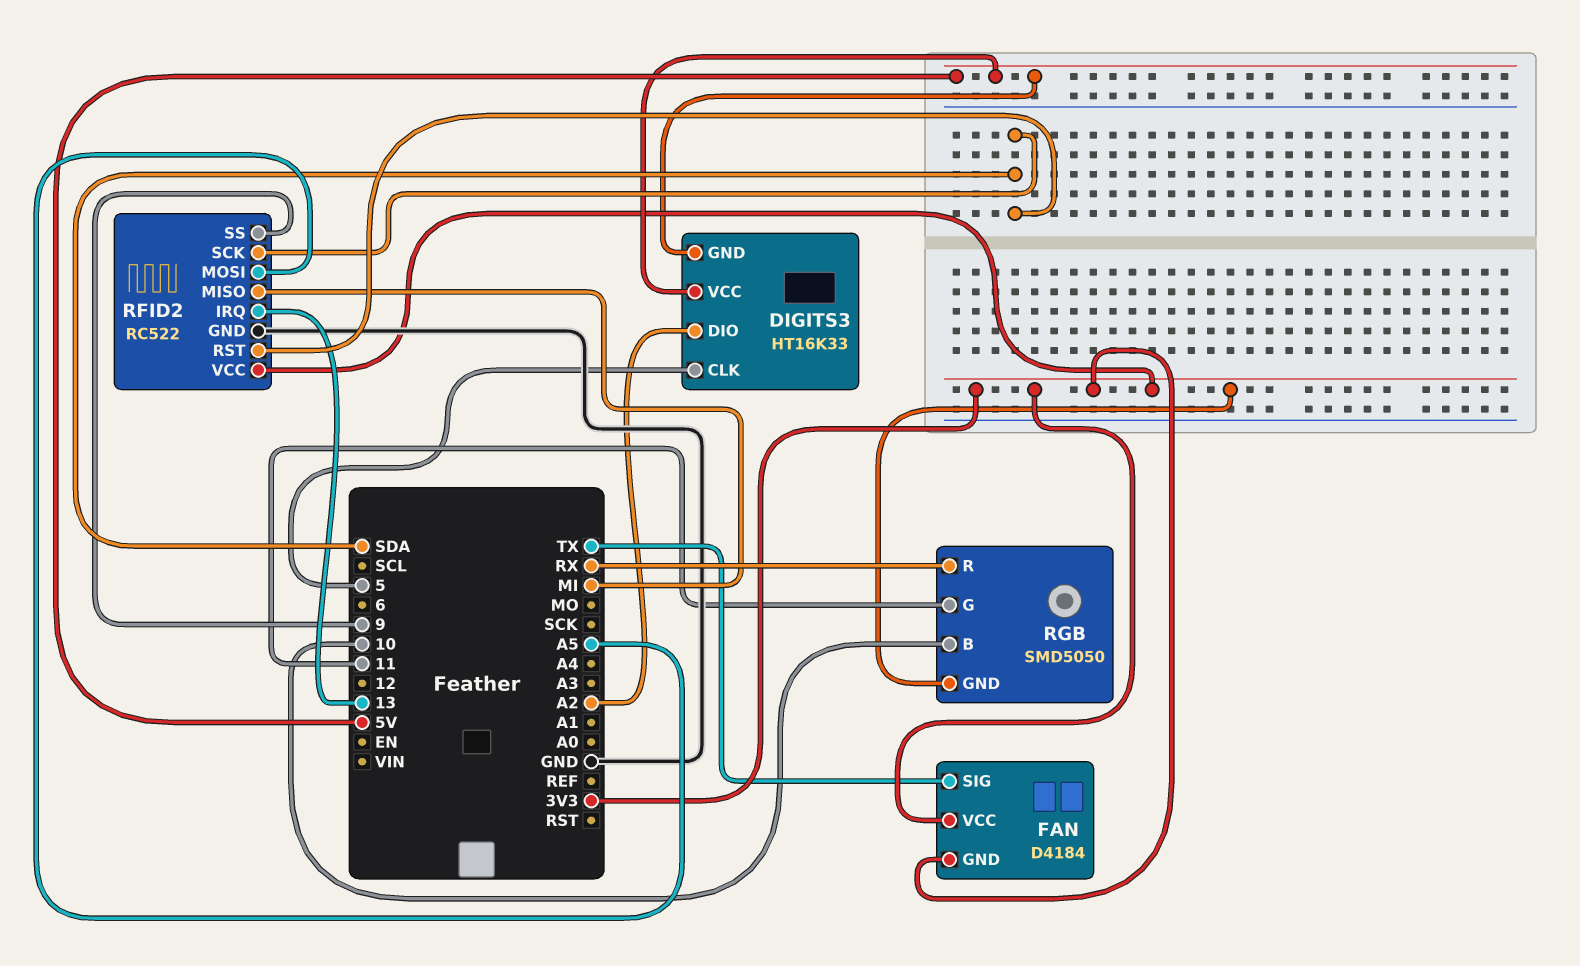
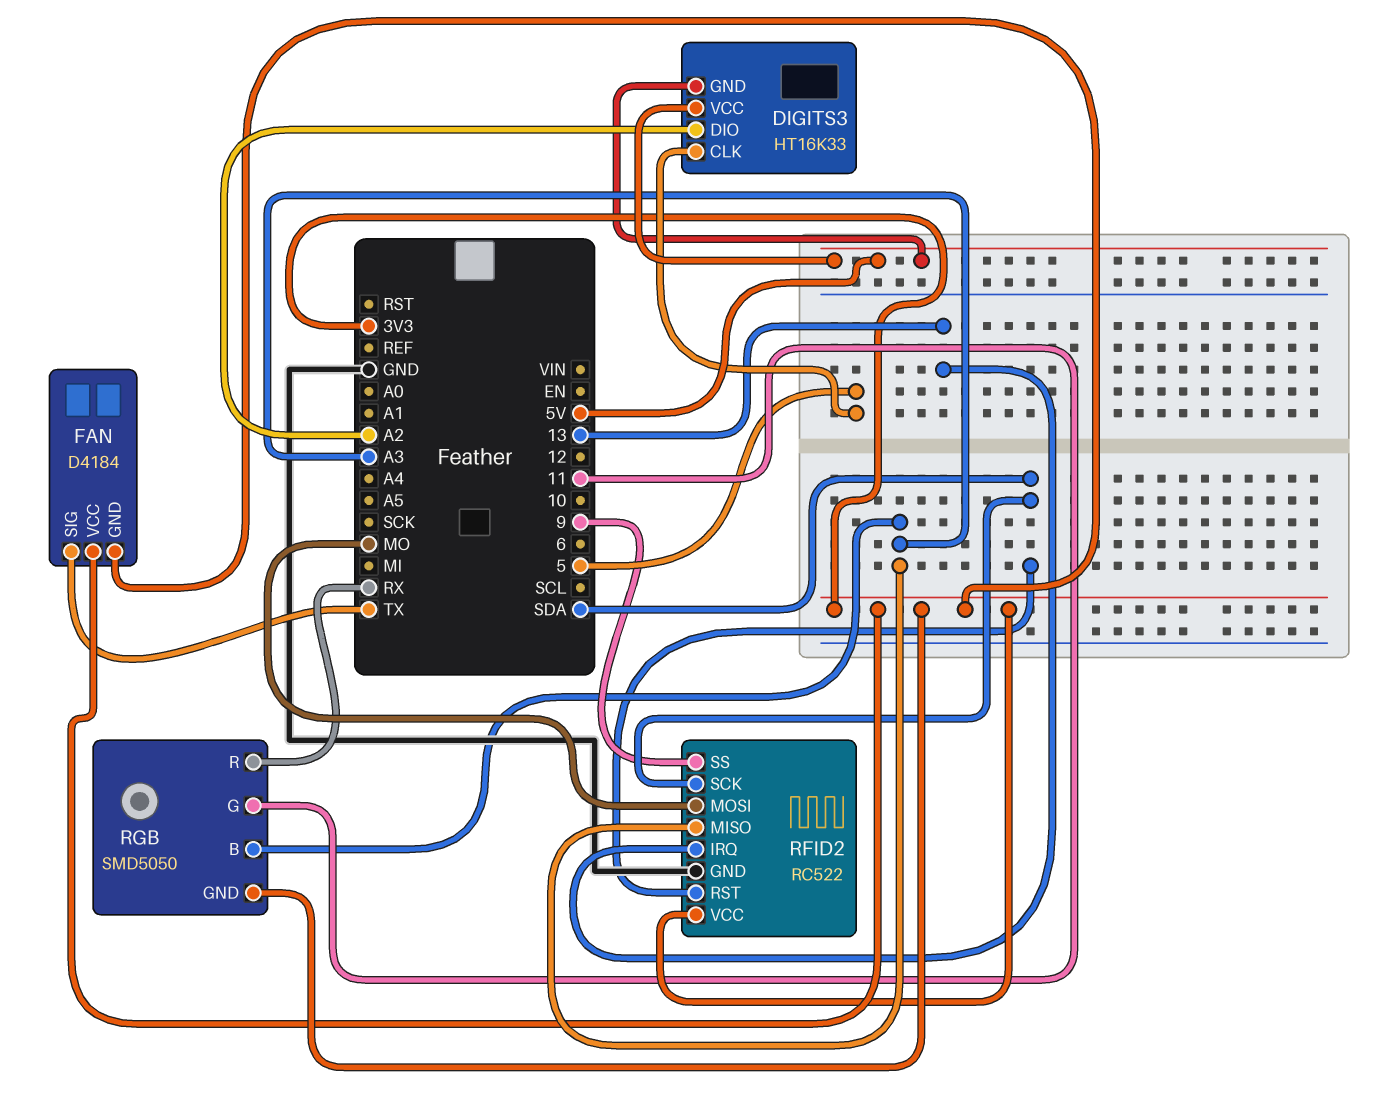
RFID2 pin MISO: MI -> A3
RFID2 pin MOSI: A5 -> MO
RGB pin B: 10 -> A3

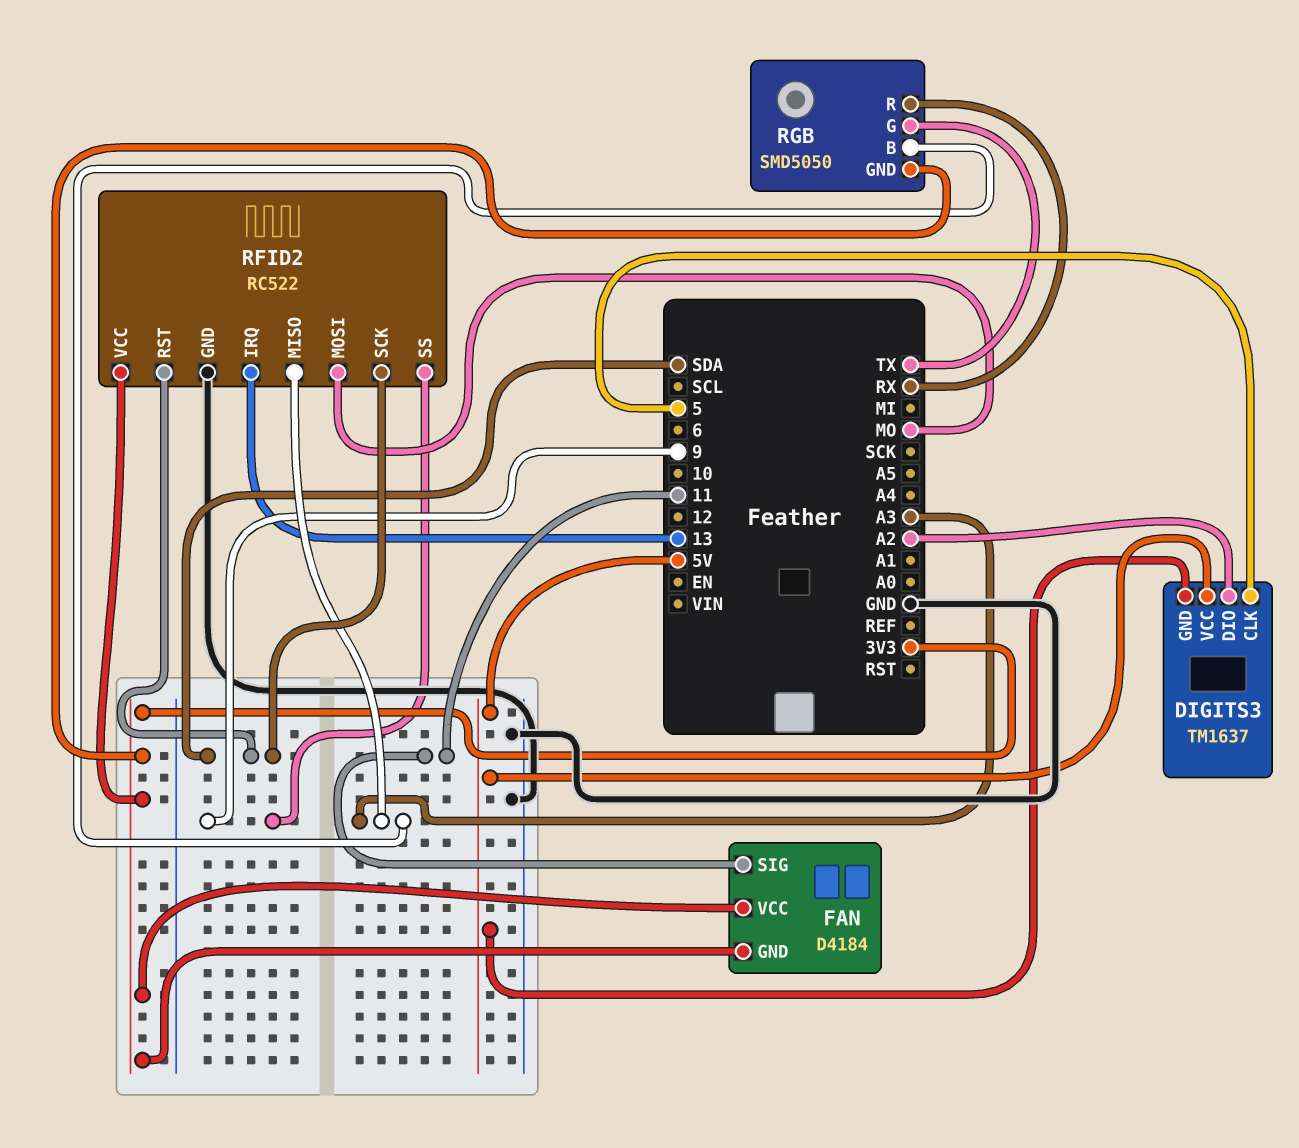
DIGITS3: HT16K33 -> TM1637
FAN pin SIG: TX -> 11
RGB pin G: 11 -> TX

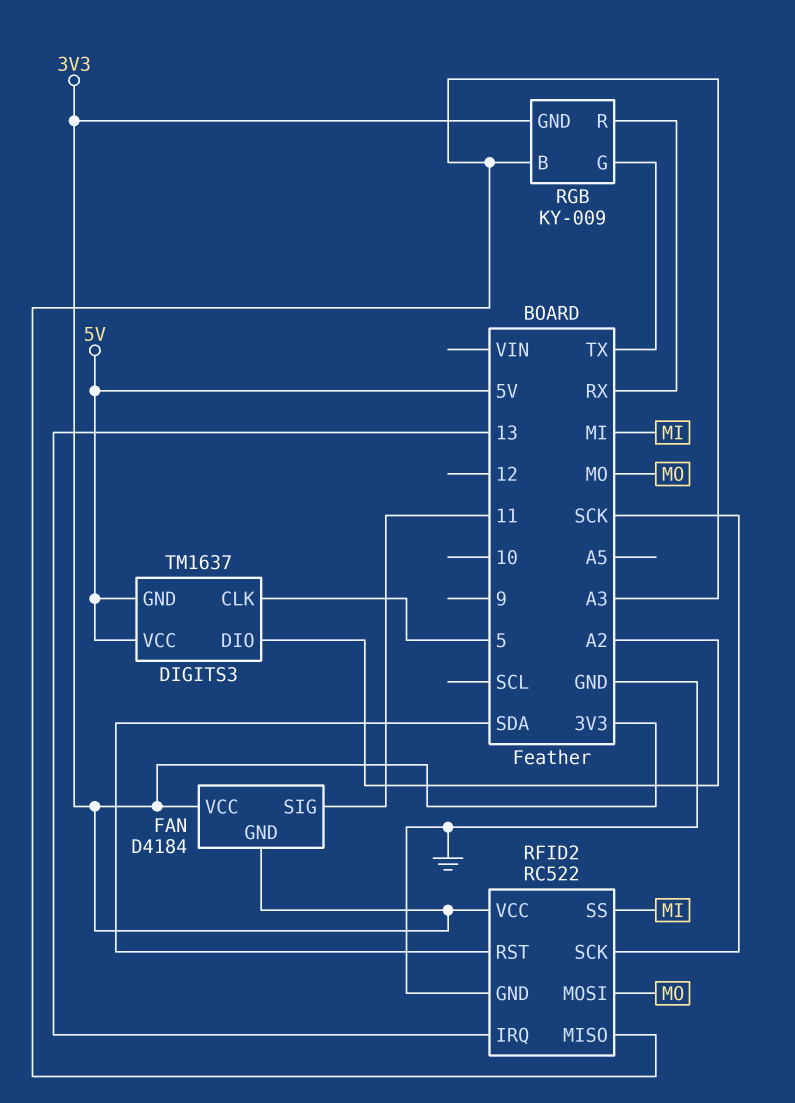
RFID2 pin SCK: SDA -> SCK
RFID2 pin SS: 9 -> MI
RGB: SMD5050 -> KY-009

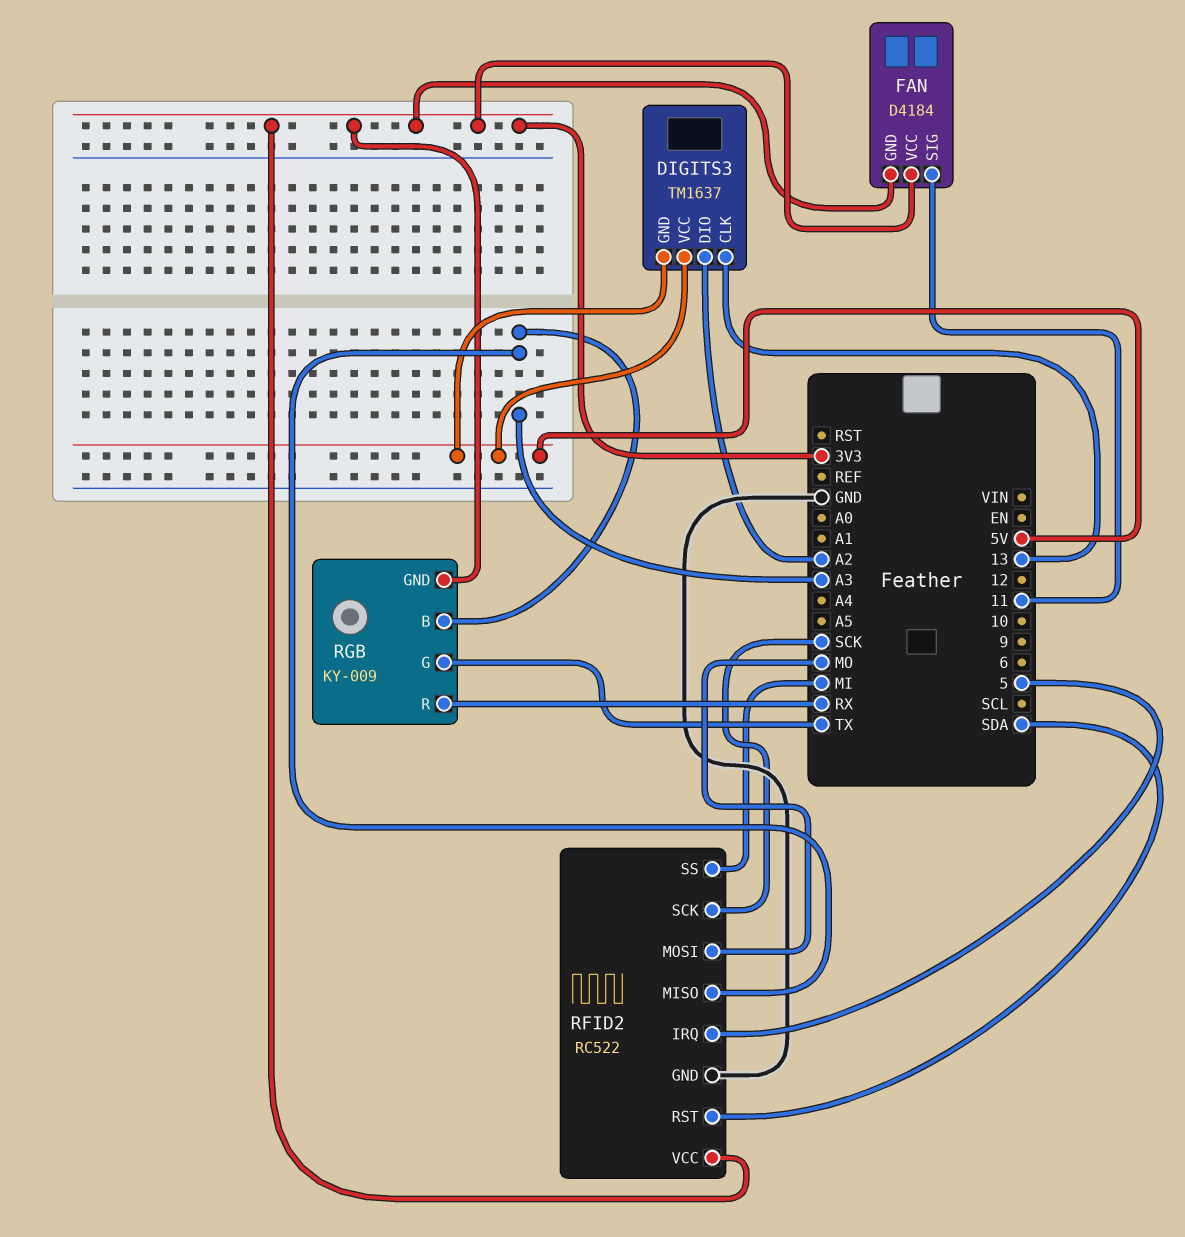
DIGITS3 pin CLK: 5 -> 13
RFID2 pin IRQ: 13 -> 5

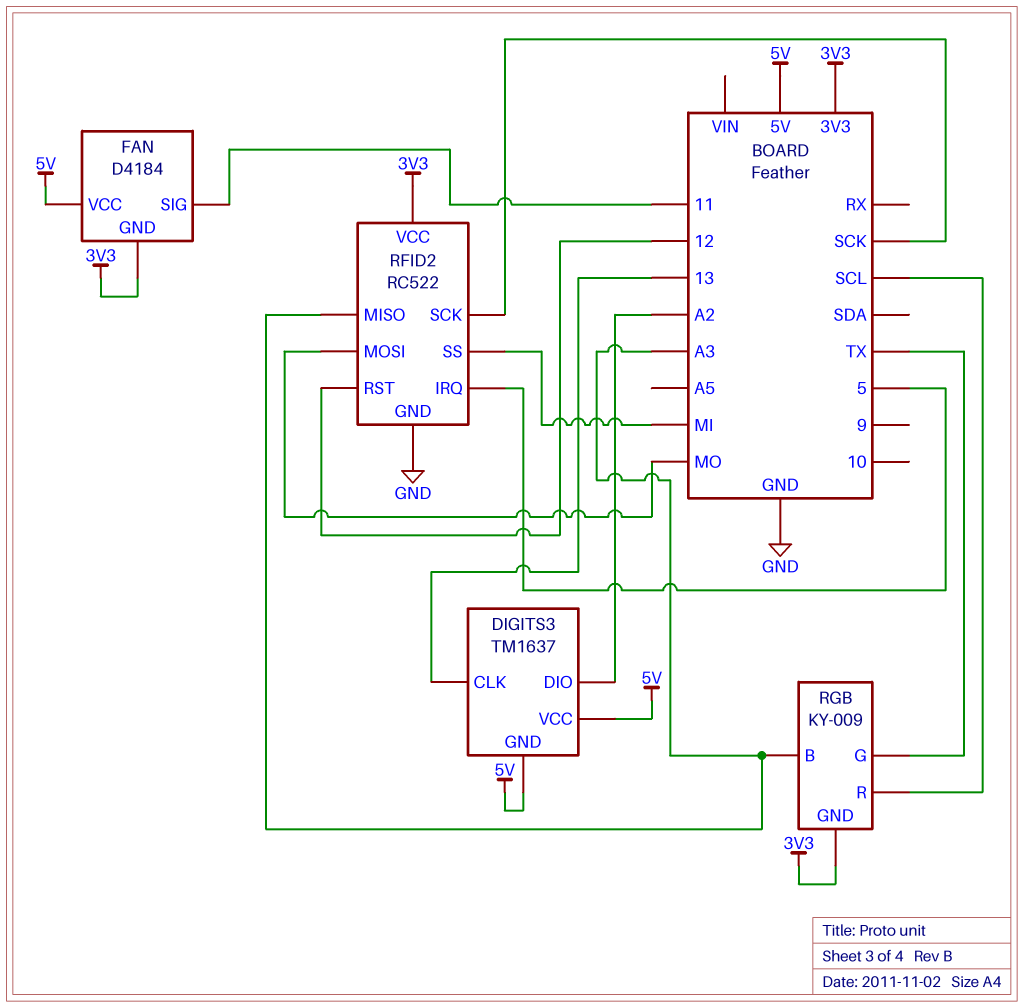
FAN pin VCC: 3V3 -> 5V
RFID2 pin RST: SDA -> 12
RGB pin R: RX -> SCL

